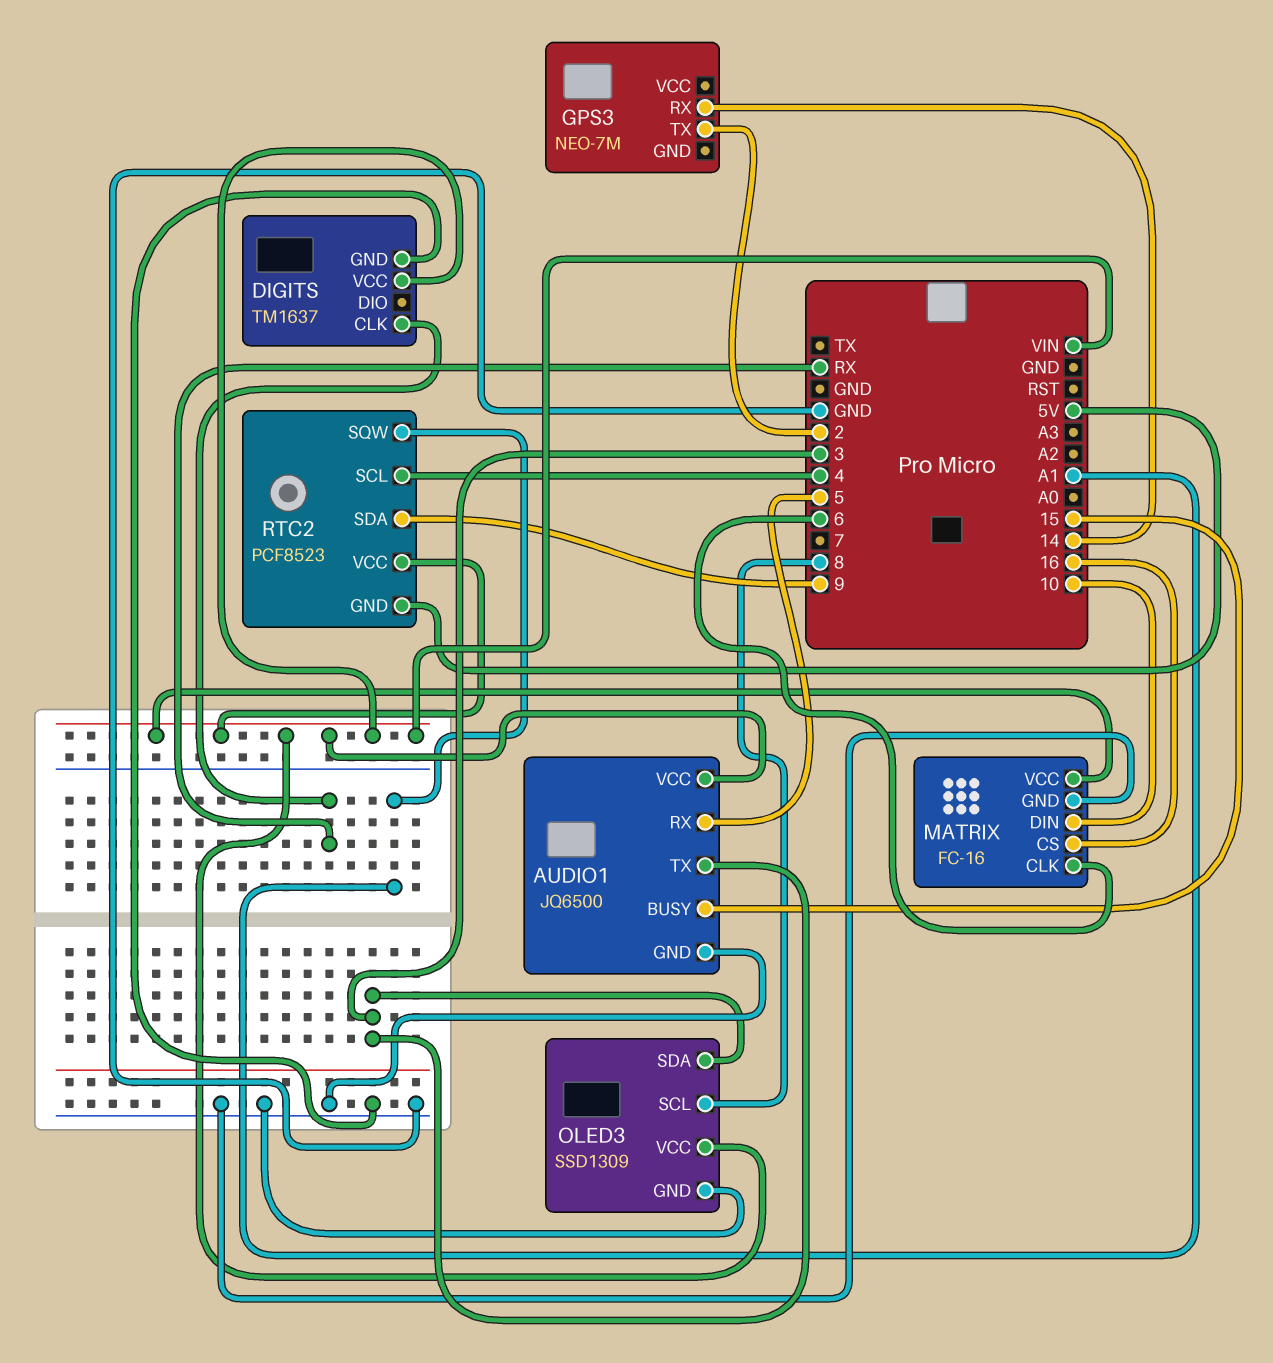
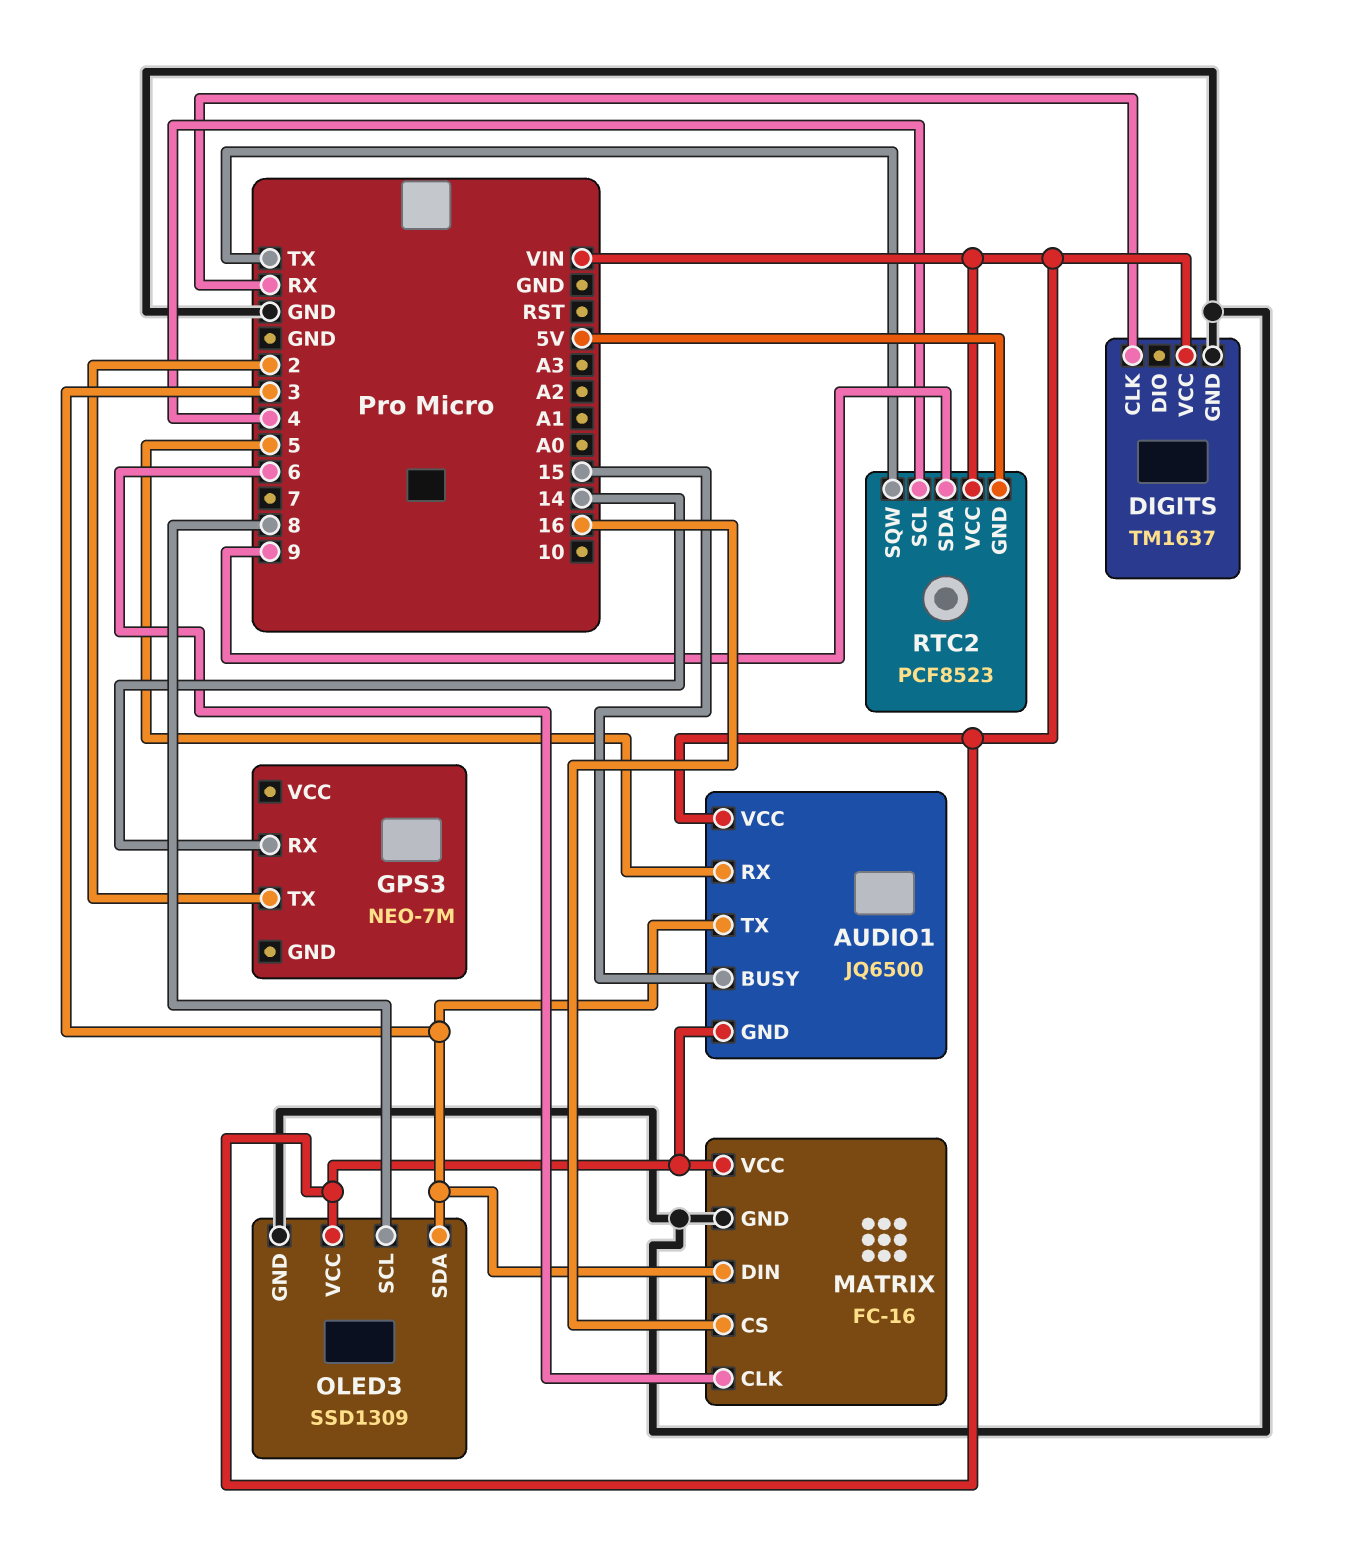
AUDIO1 pin GND: GND -> VIN
MATRIX pin DIN: 10 -> 3
RTC2 pin SQW: A1 -> TX

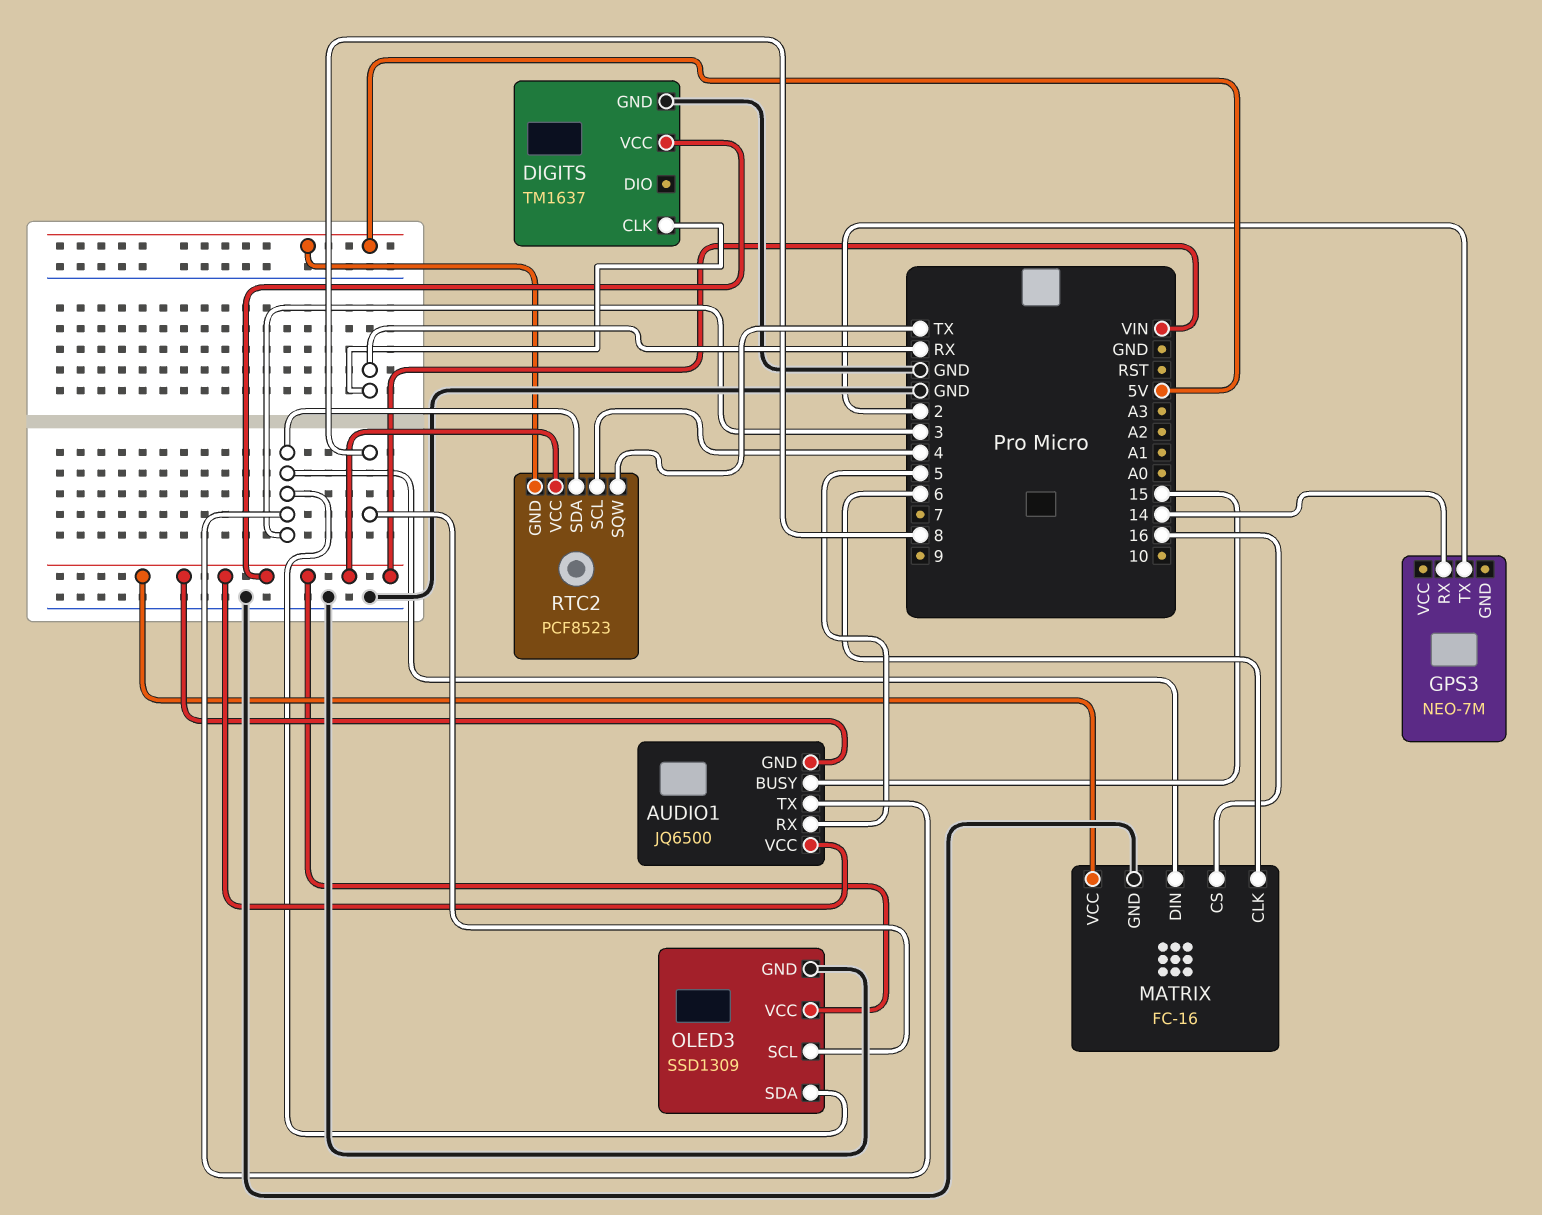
RTC2 pin SDA: 9 -> 3

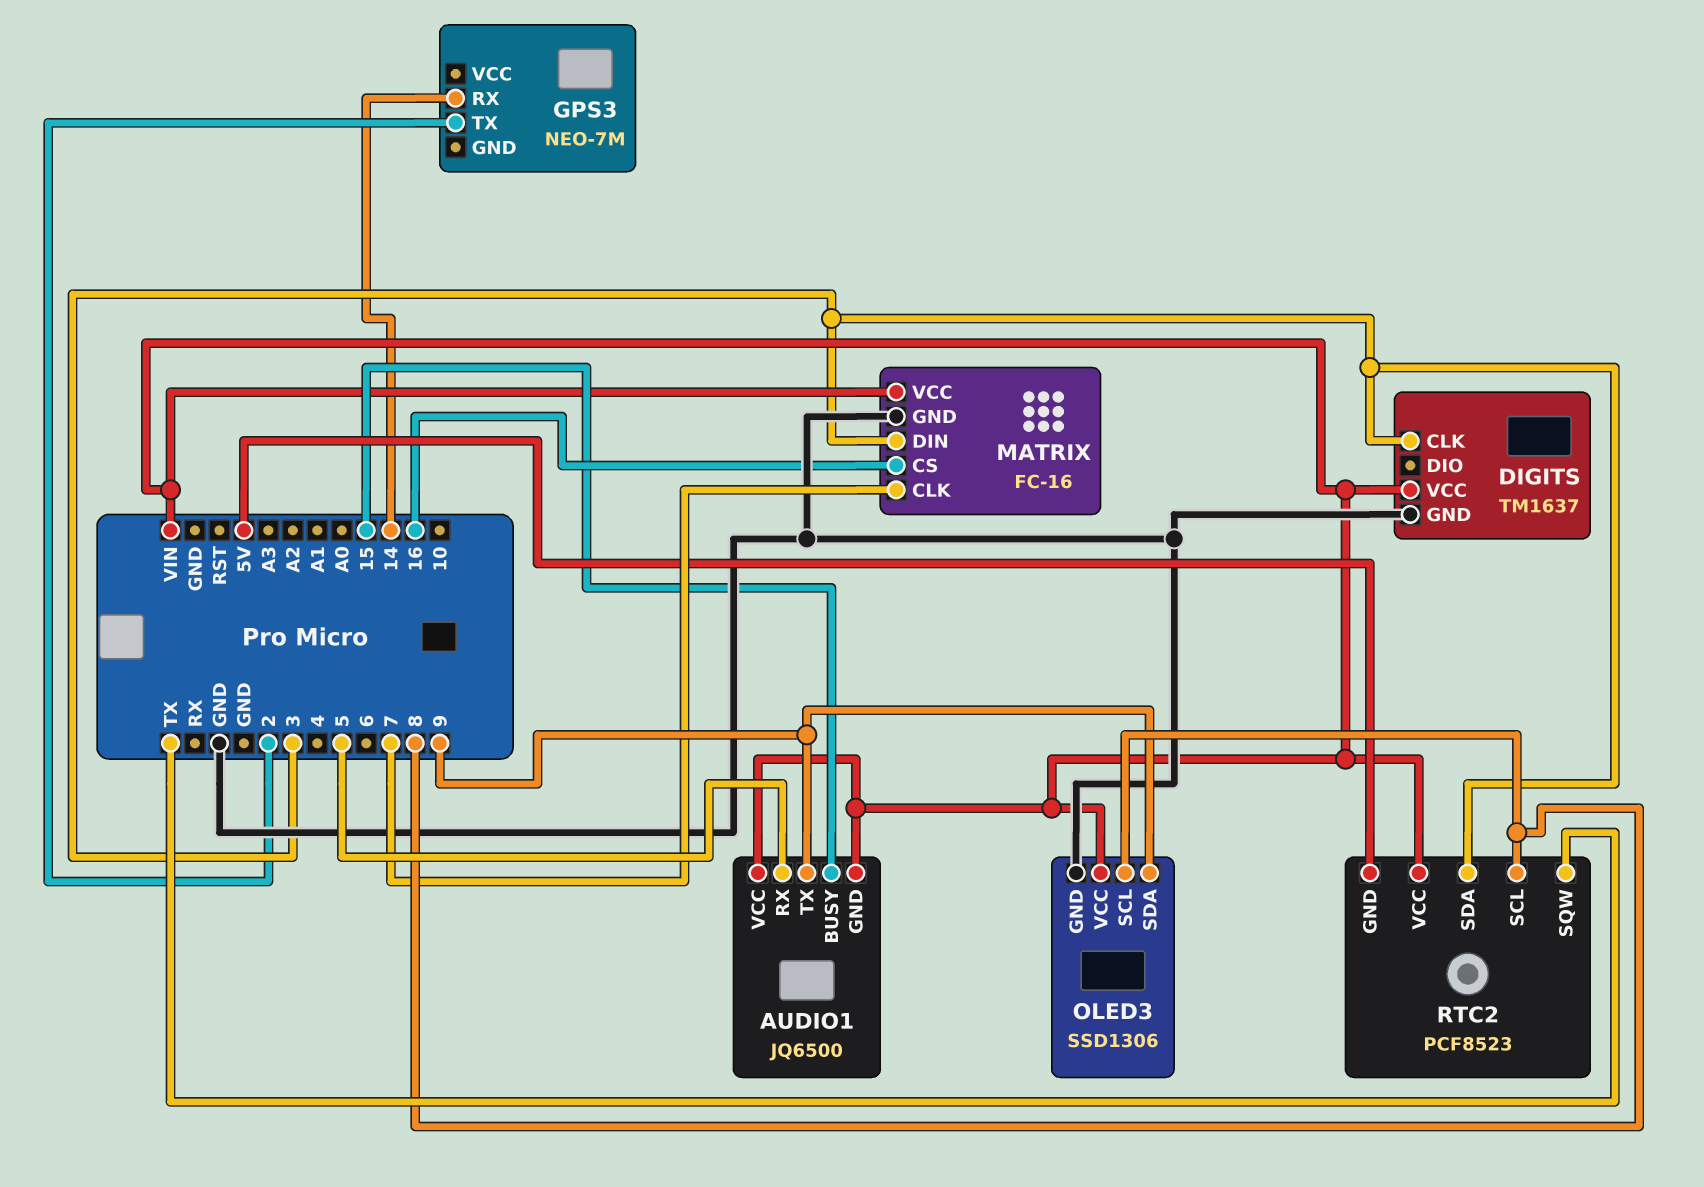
AUDIO1 pin TX: 3 -> 9
DIGITS pin CLK: RX -> 3
MATRIX pin CLK: 6 -> 7
OLED3: SSD1309 -> SSD1306
OLED3 pin SDA: 3 -> 9
RTC2 pin SCL: 4 -> 8

